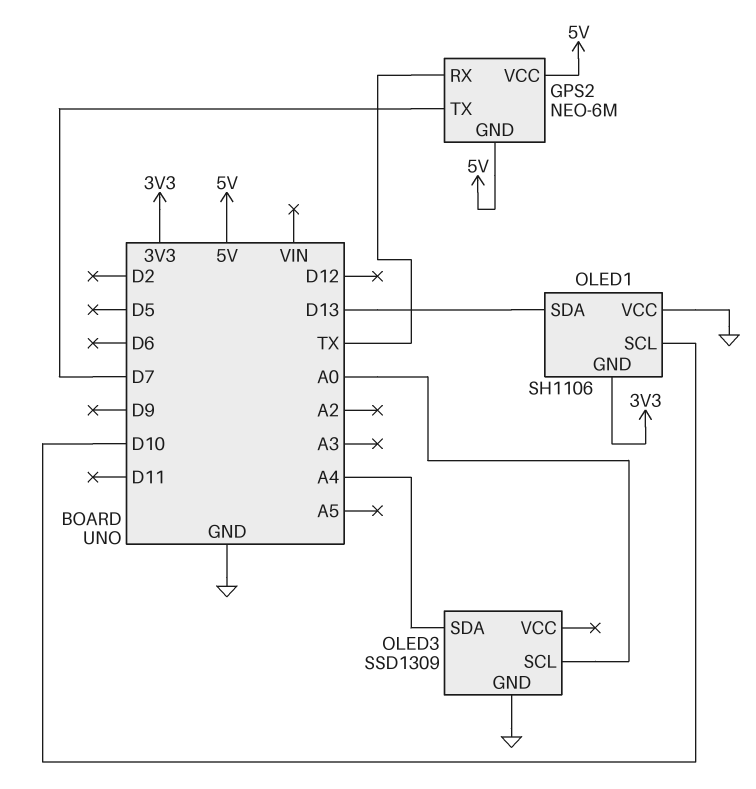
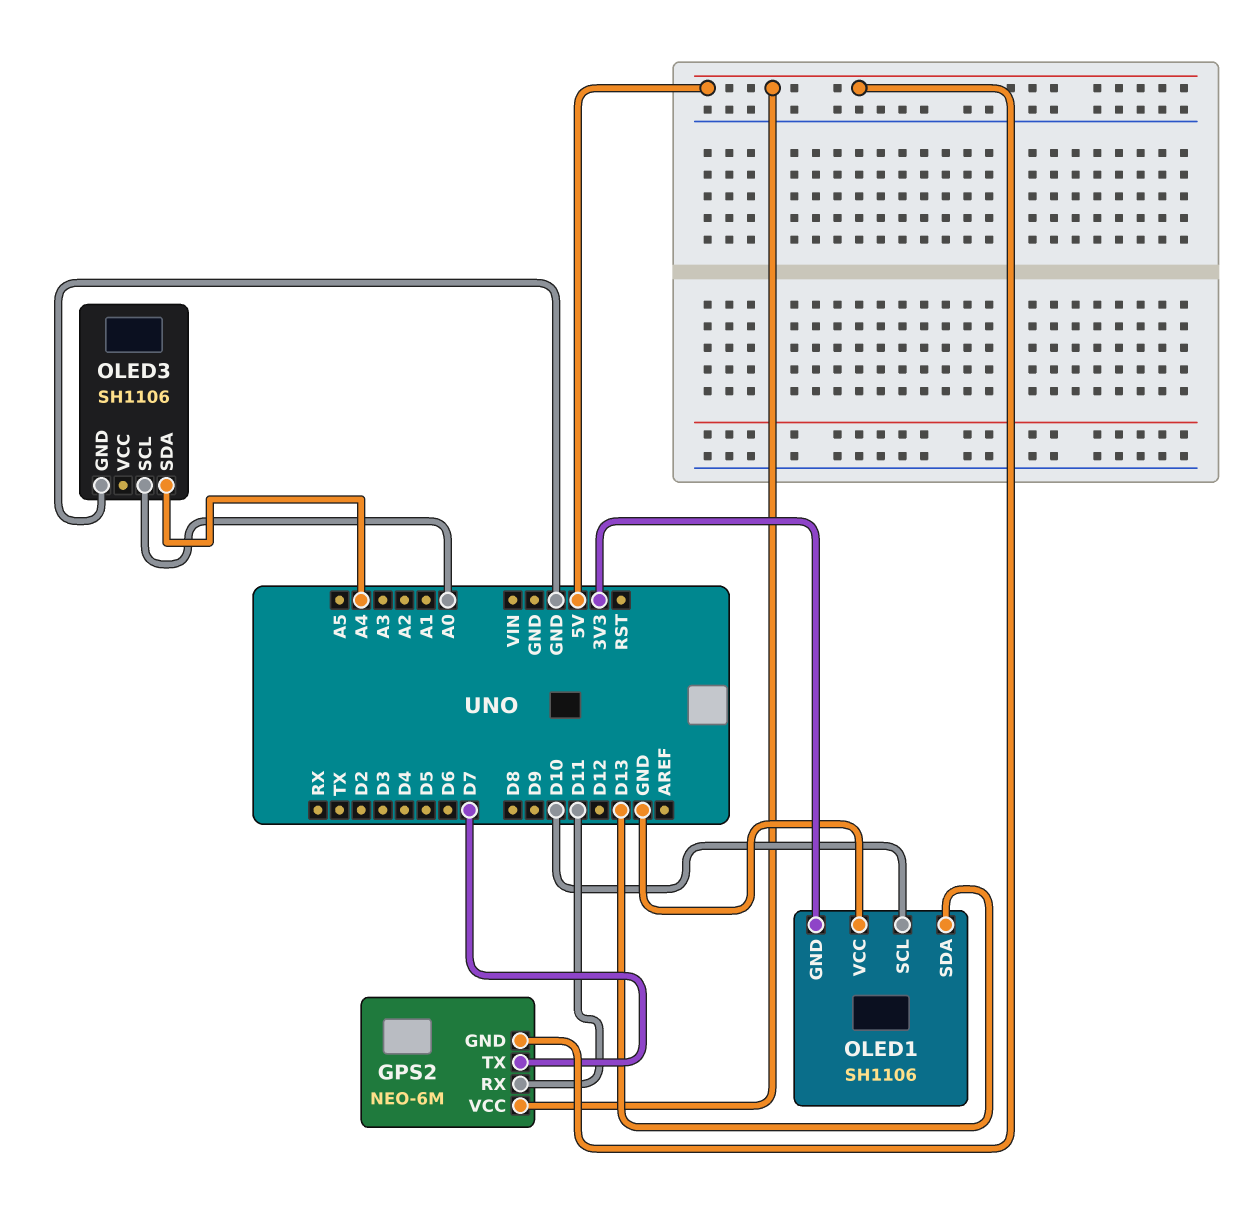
GPS2 pin RX: TX -> D11
OLED3: SSD1309 -> SH1106

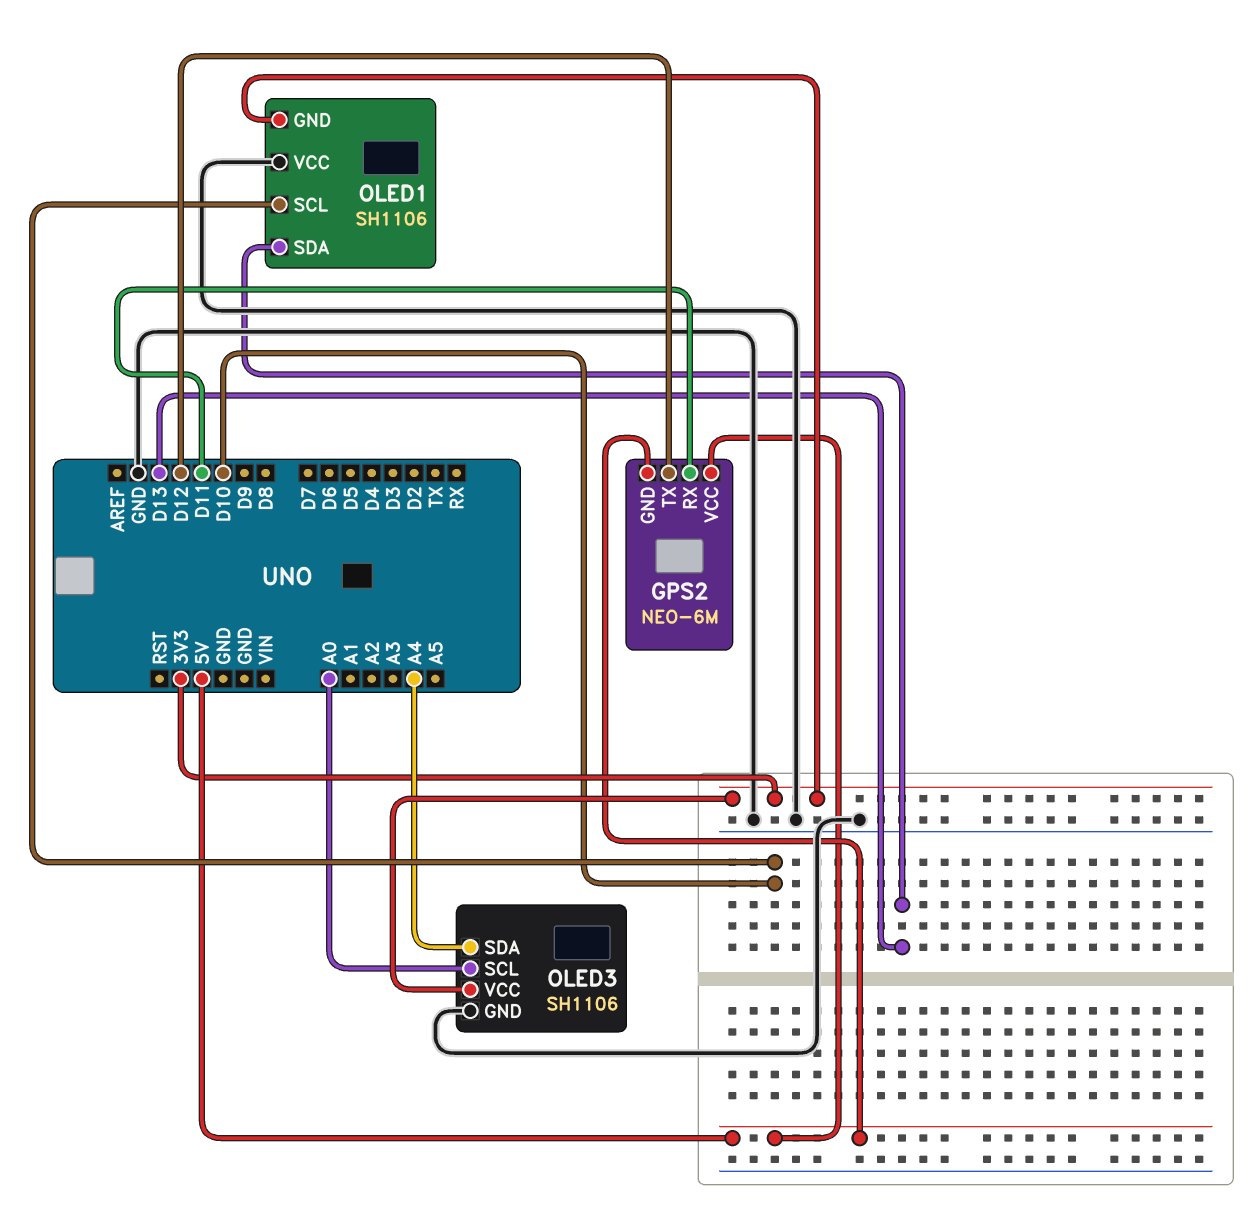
GPS2 pin TX: D7 -> D12
OLED3 pin VCC: none -> 3V3

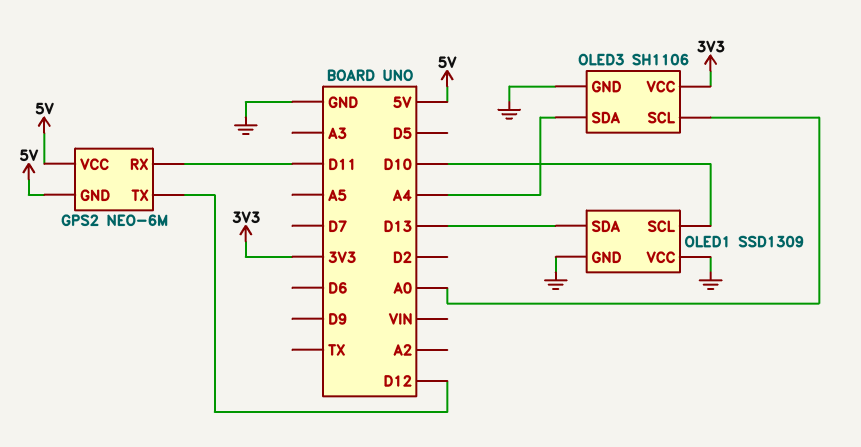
OLED1: SH1106 -> SSD1309
OLED1 pin GND: 3V3 -> GND

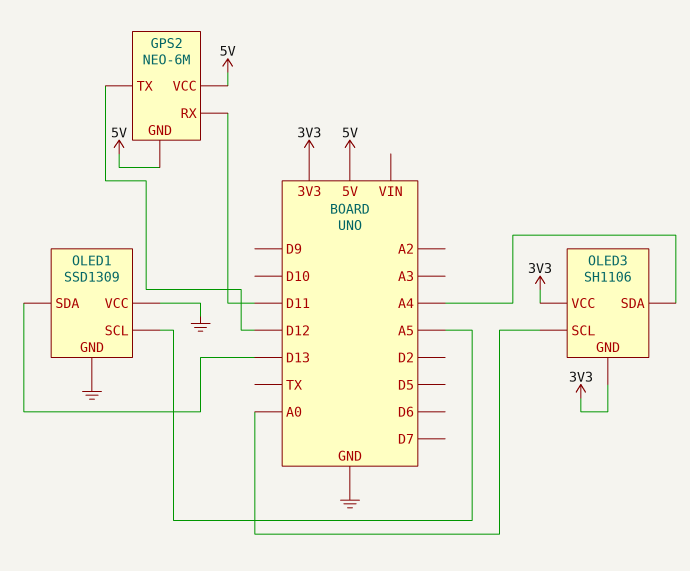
OLED1 pin SCL: D10 -> A5
OLED3 pin GND: GND -> 3V3

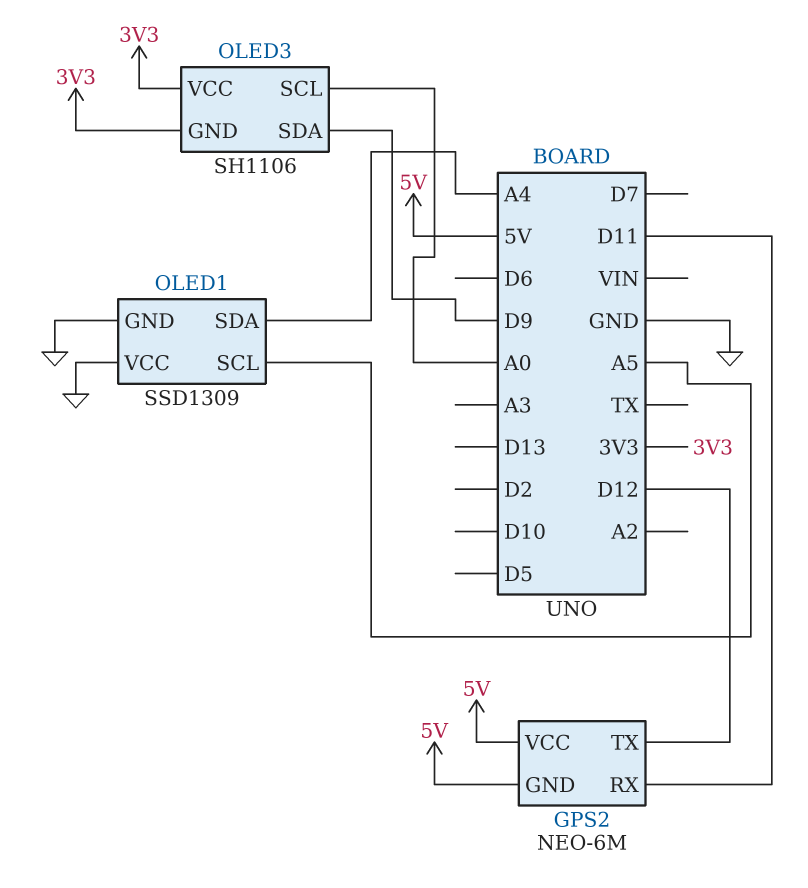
OLED1 pin SDA: D13 -> A4
OLED3 pin SDA: A4 -> D9

